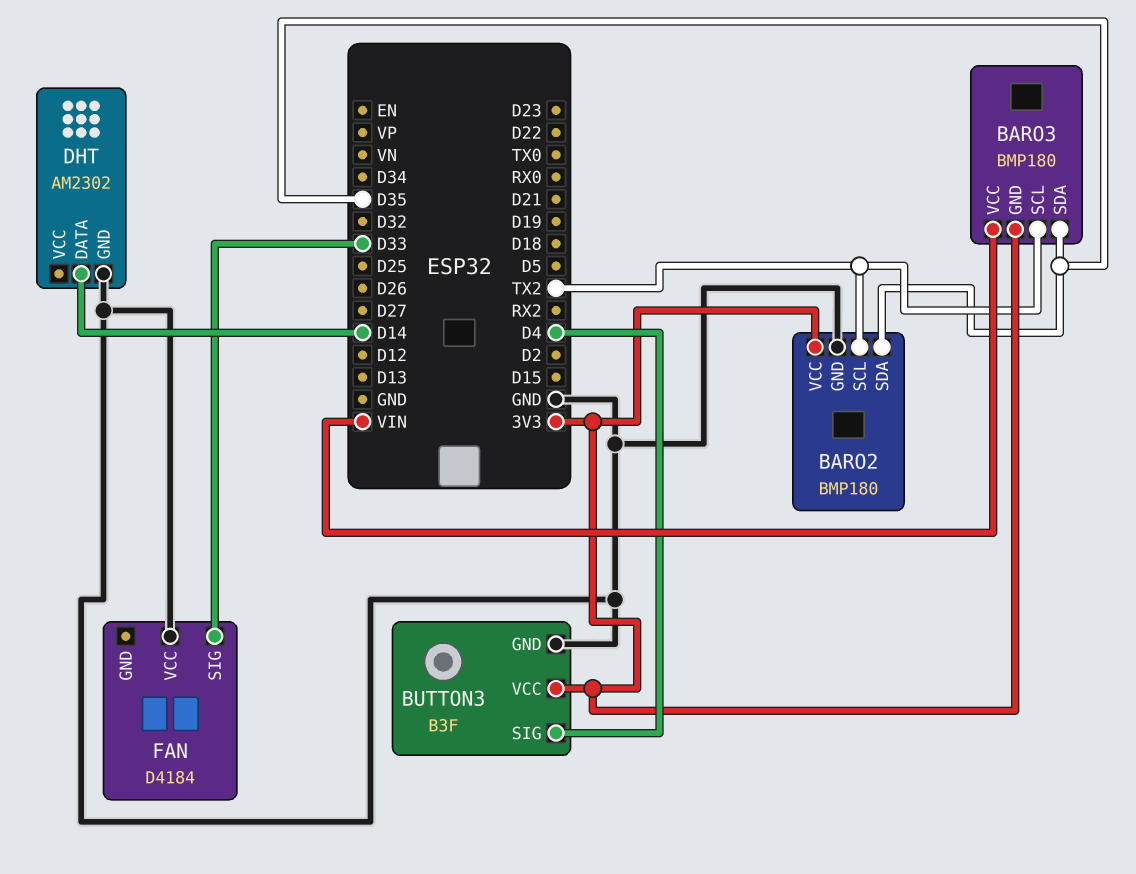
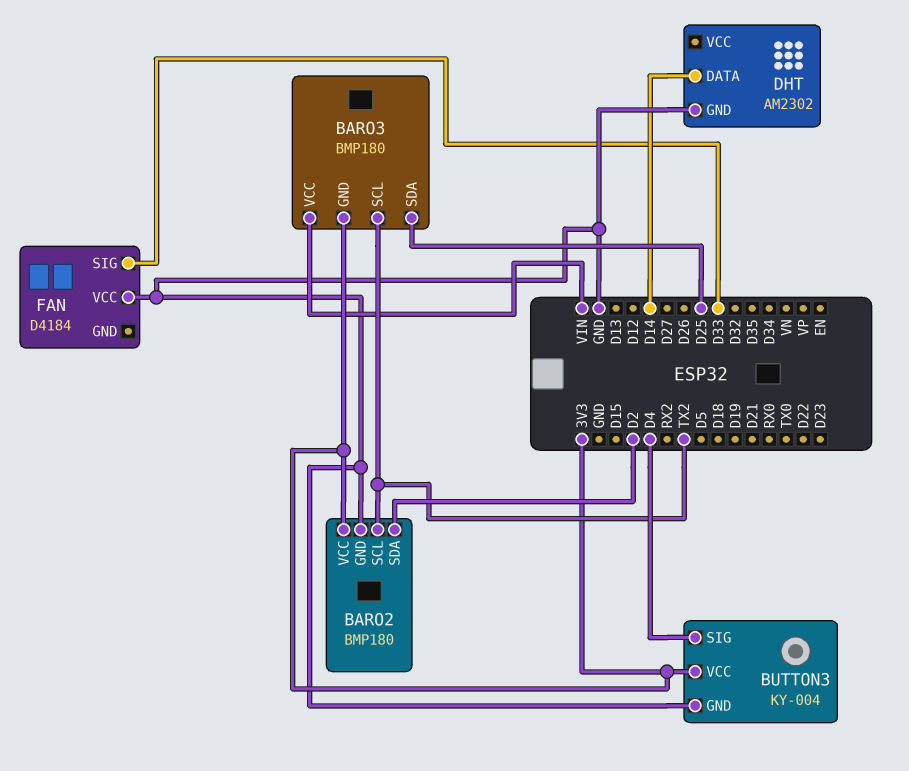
BARO2 pin SDA: D35 -> D2
BARO3 pin SDA: D35 -> D25
BUTTON3: B3F -> KY-004

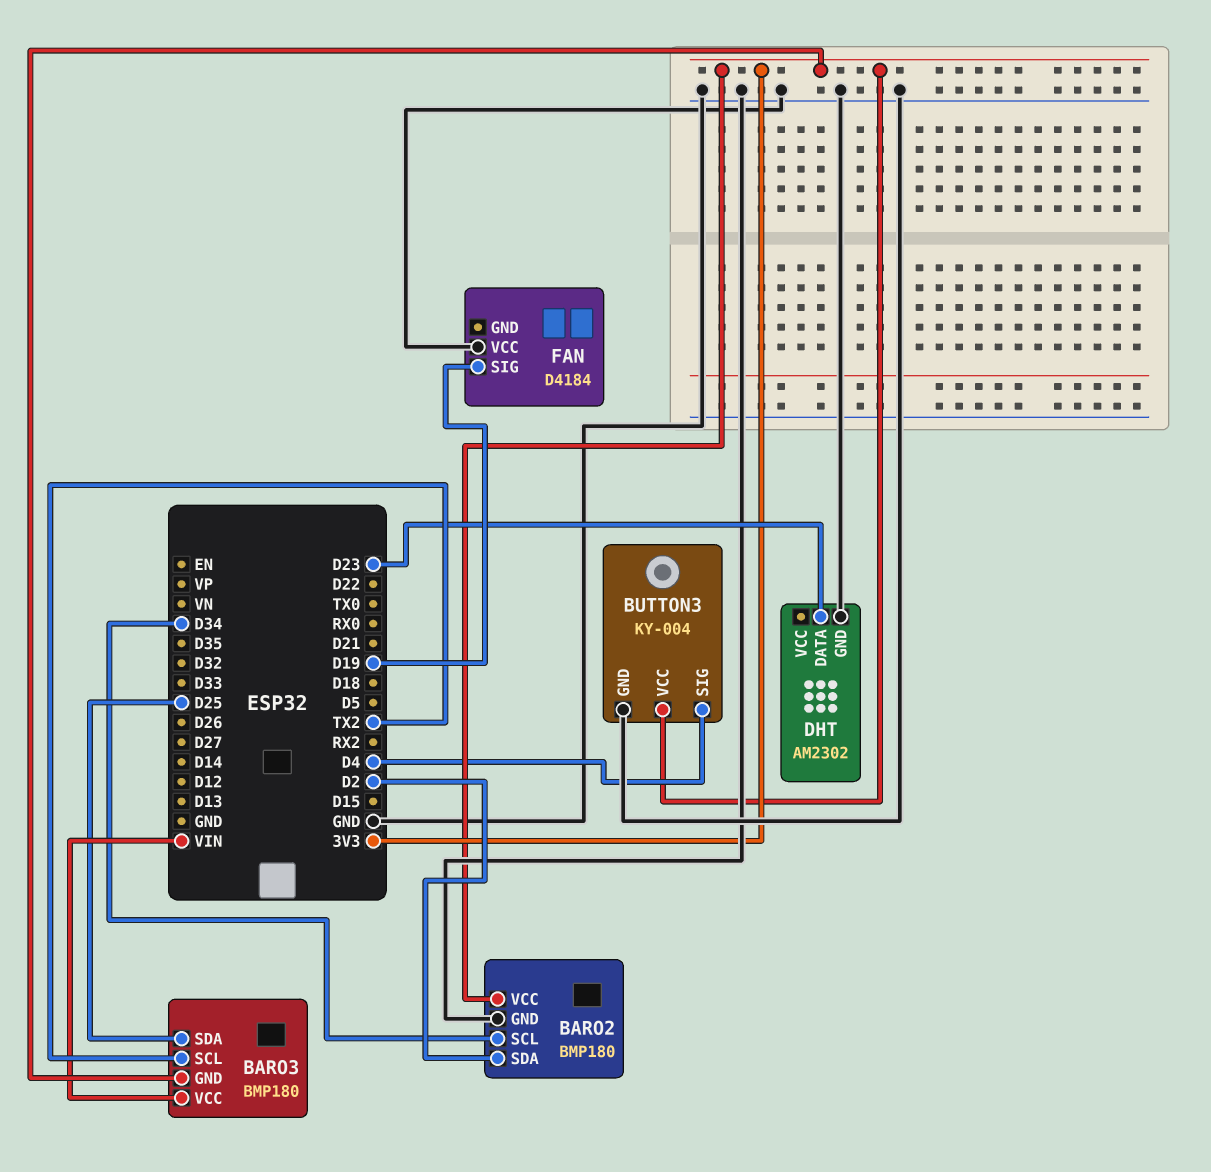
BARO2 pin SCL: TX2 -> D34
DHT pin DATA: D14 -> D23
FAN pin SIG: D33 -> D19

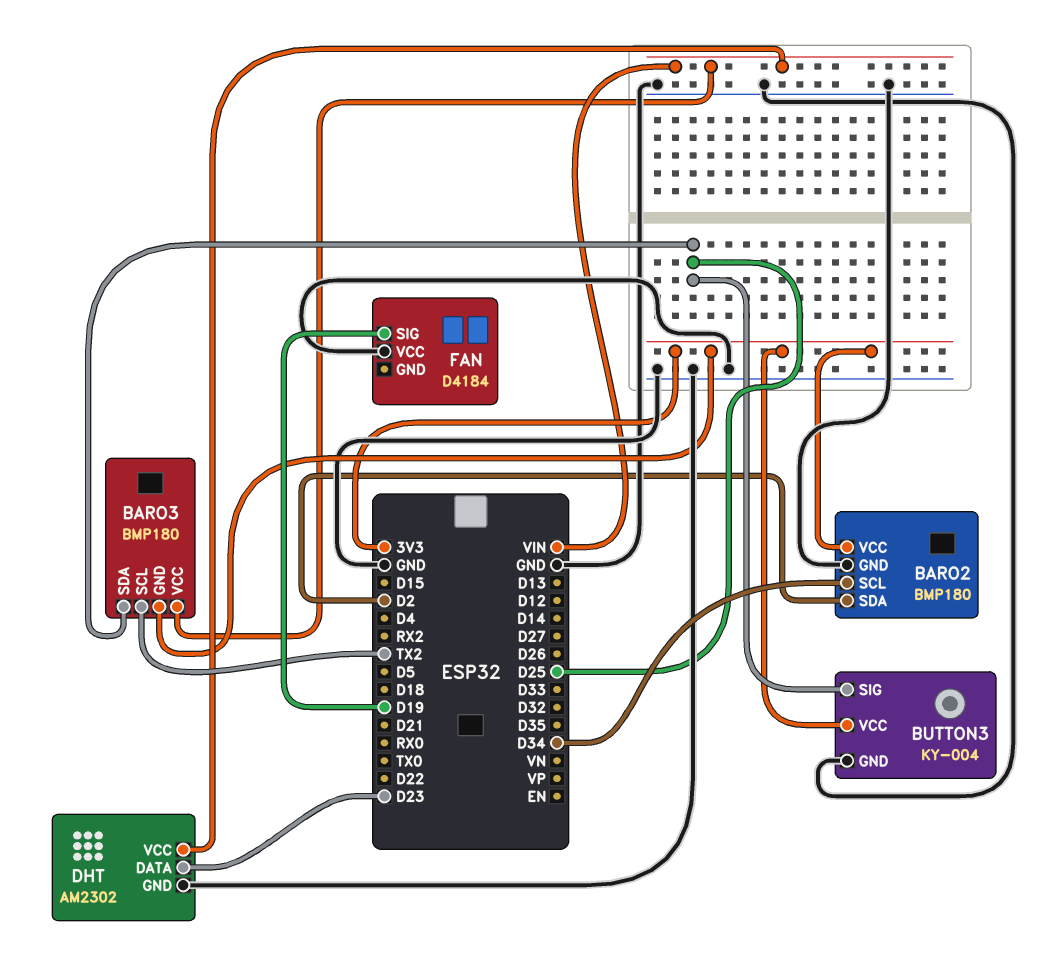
BUTTON3 pin SIG: D4 -> D25
DHT pin VCC: none -> VIN

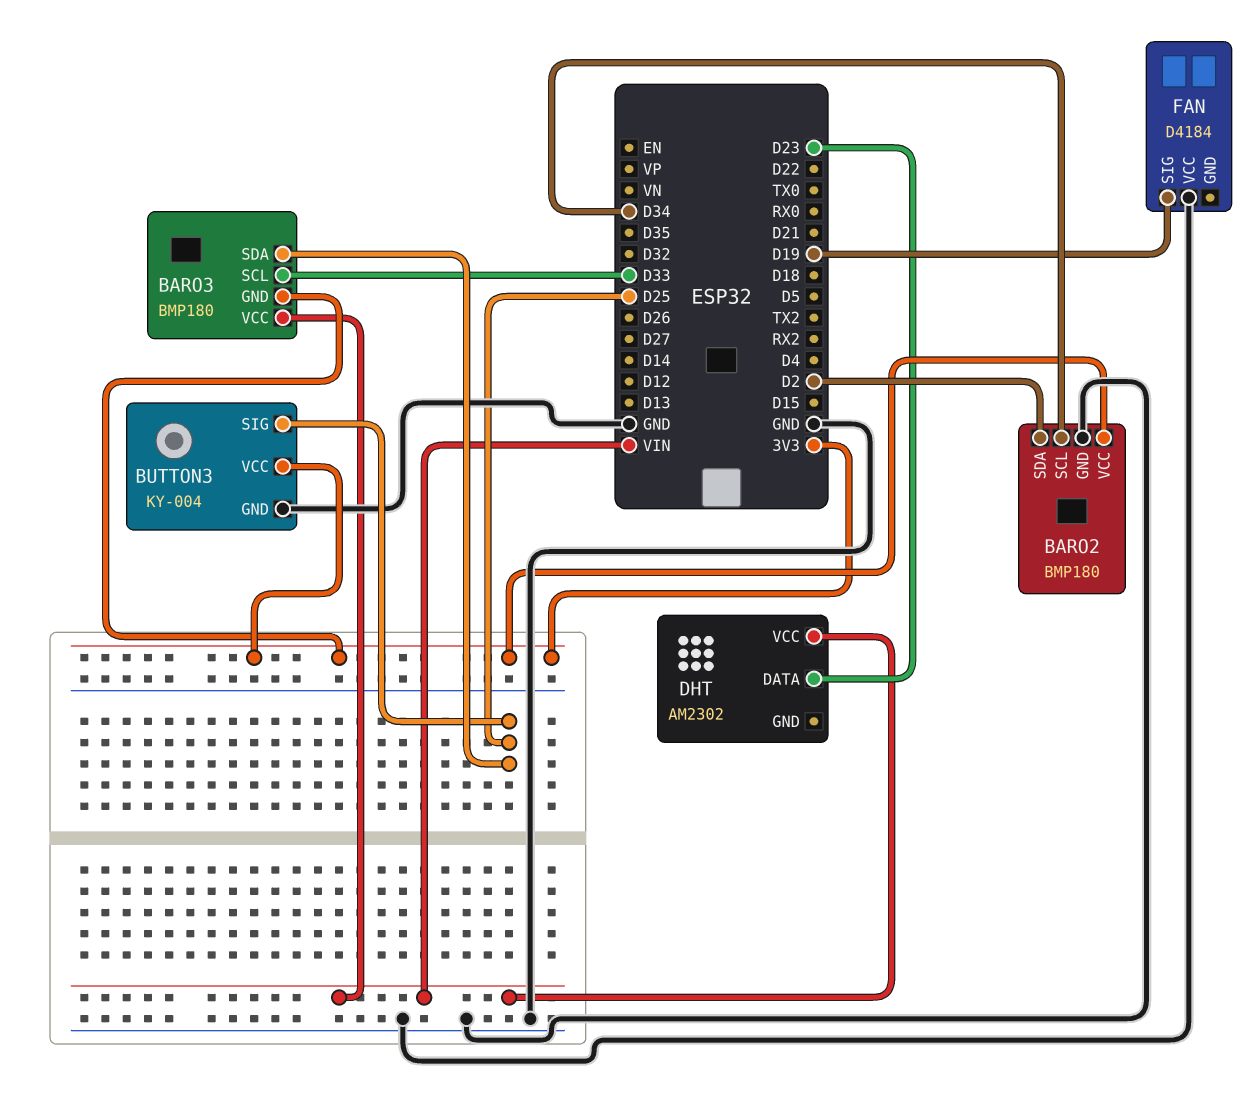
BARO3 pin SCL: TX2 -> D33
DHT pin GND: GND -> none

